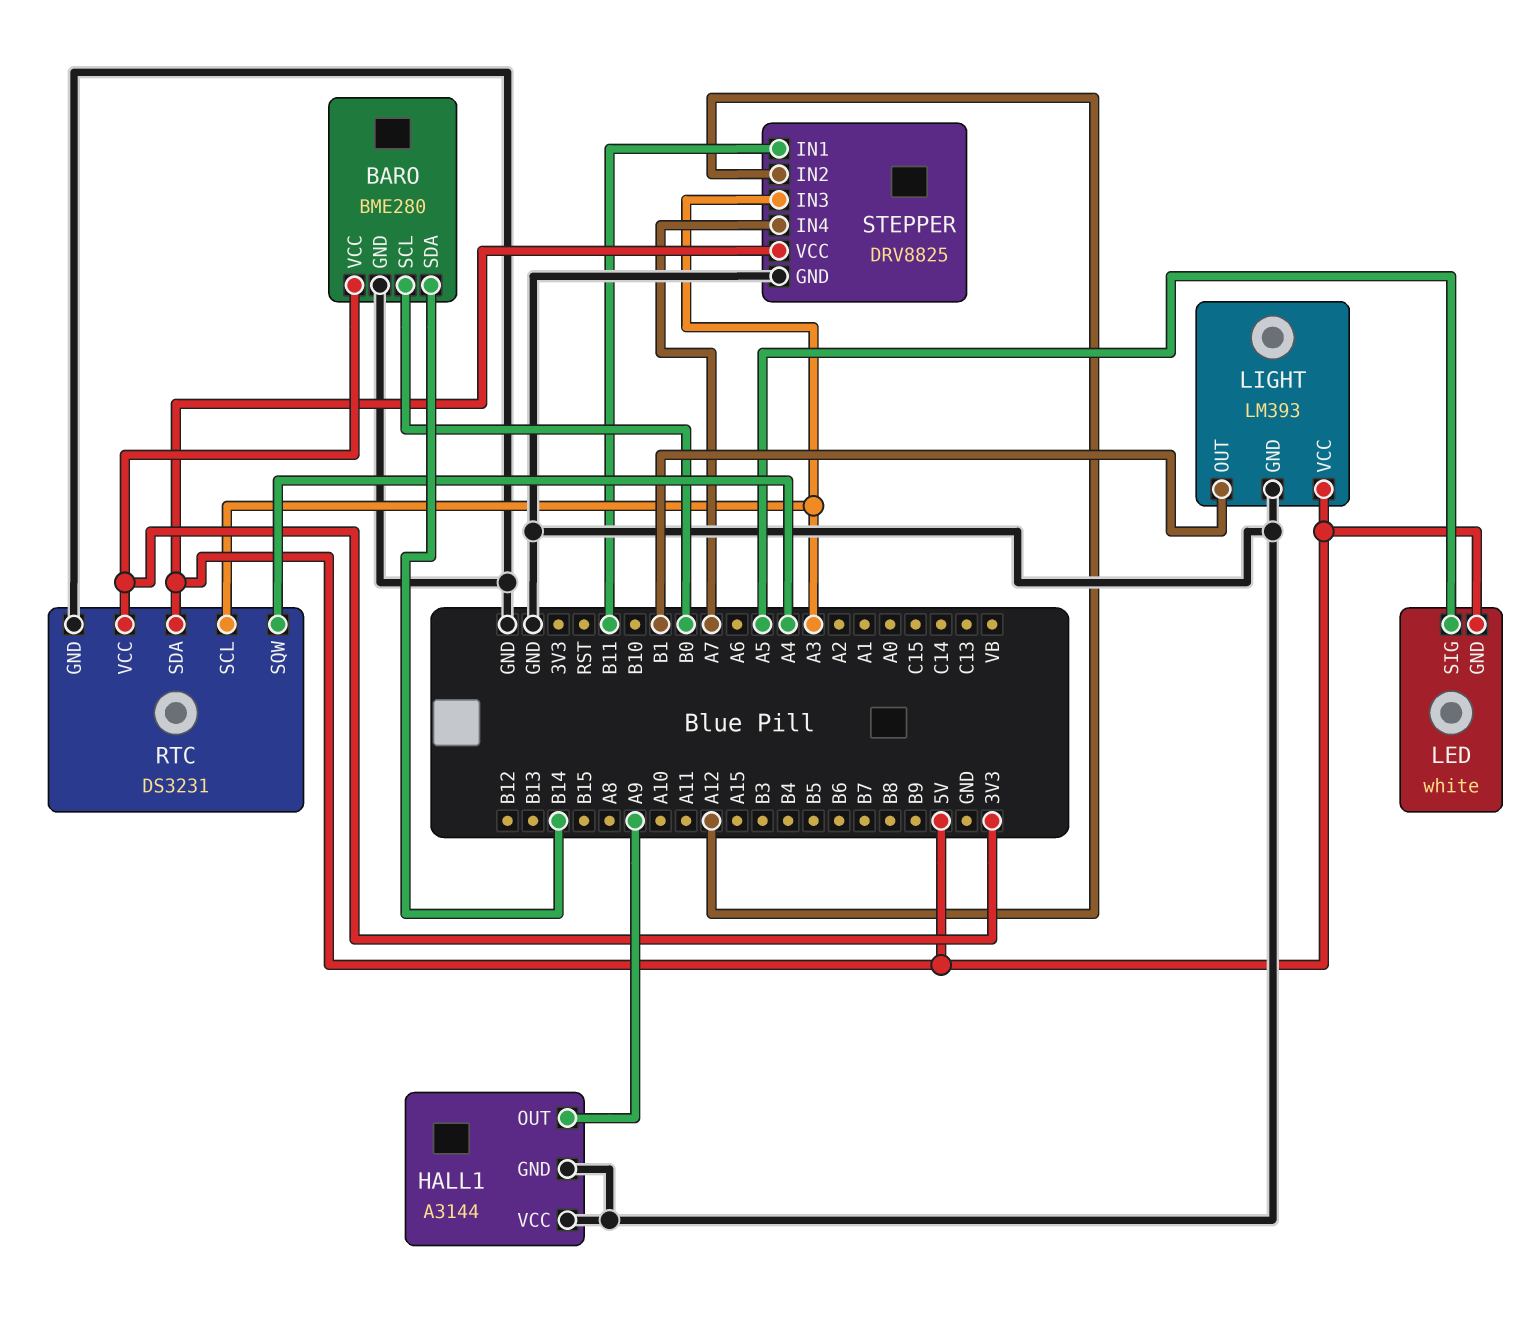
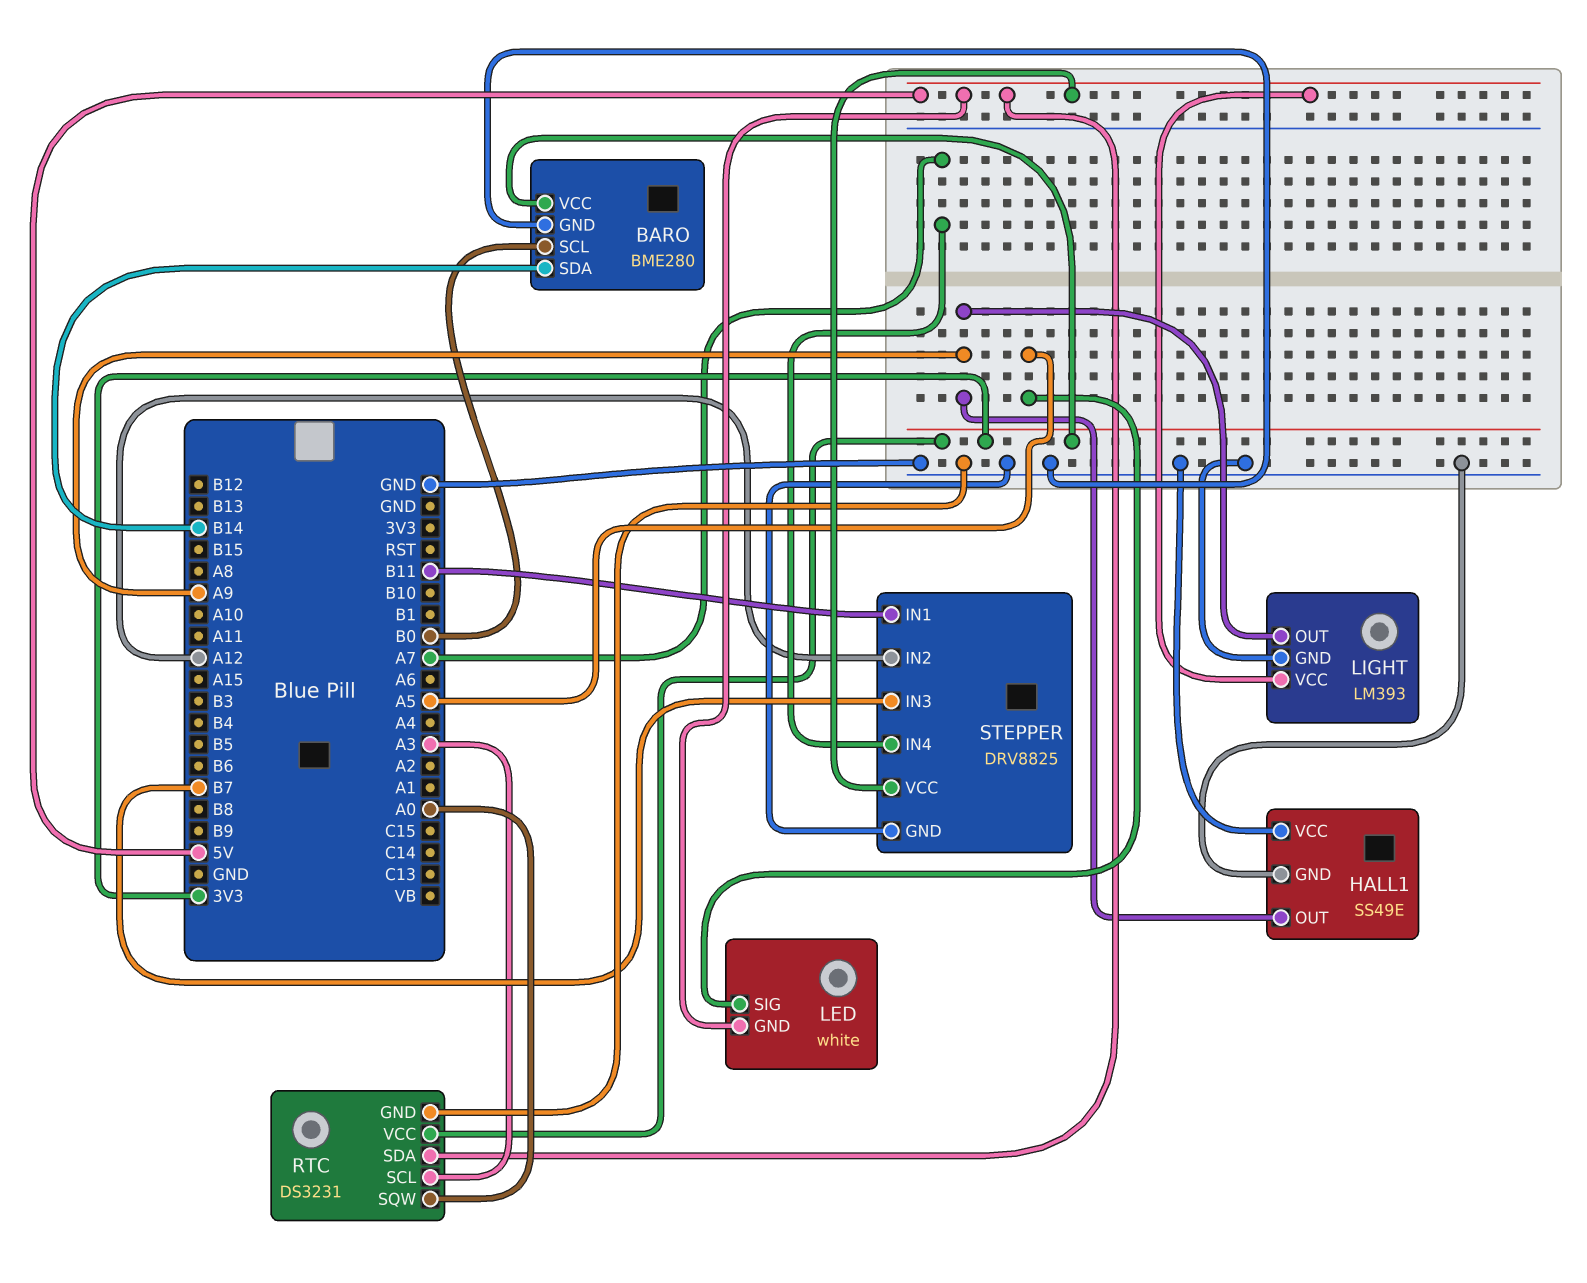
HALL1: A3144 -> SS49E
LIGHT pin OUT: B1 -> A9
RTC pin SQW: A4 -> A0
STEPPER pin IN3: A3 -> B7

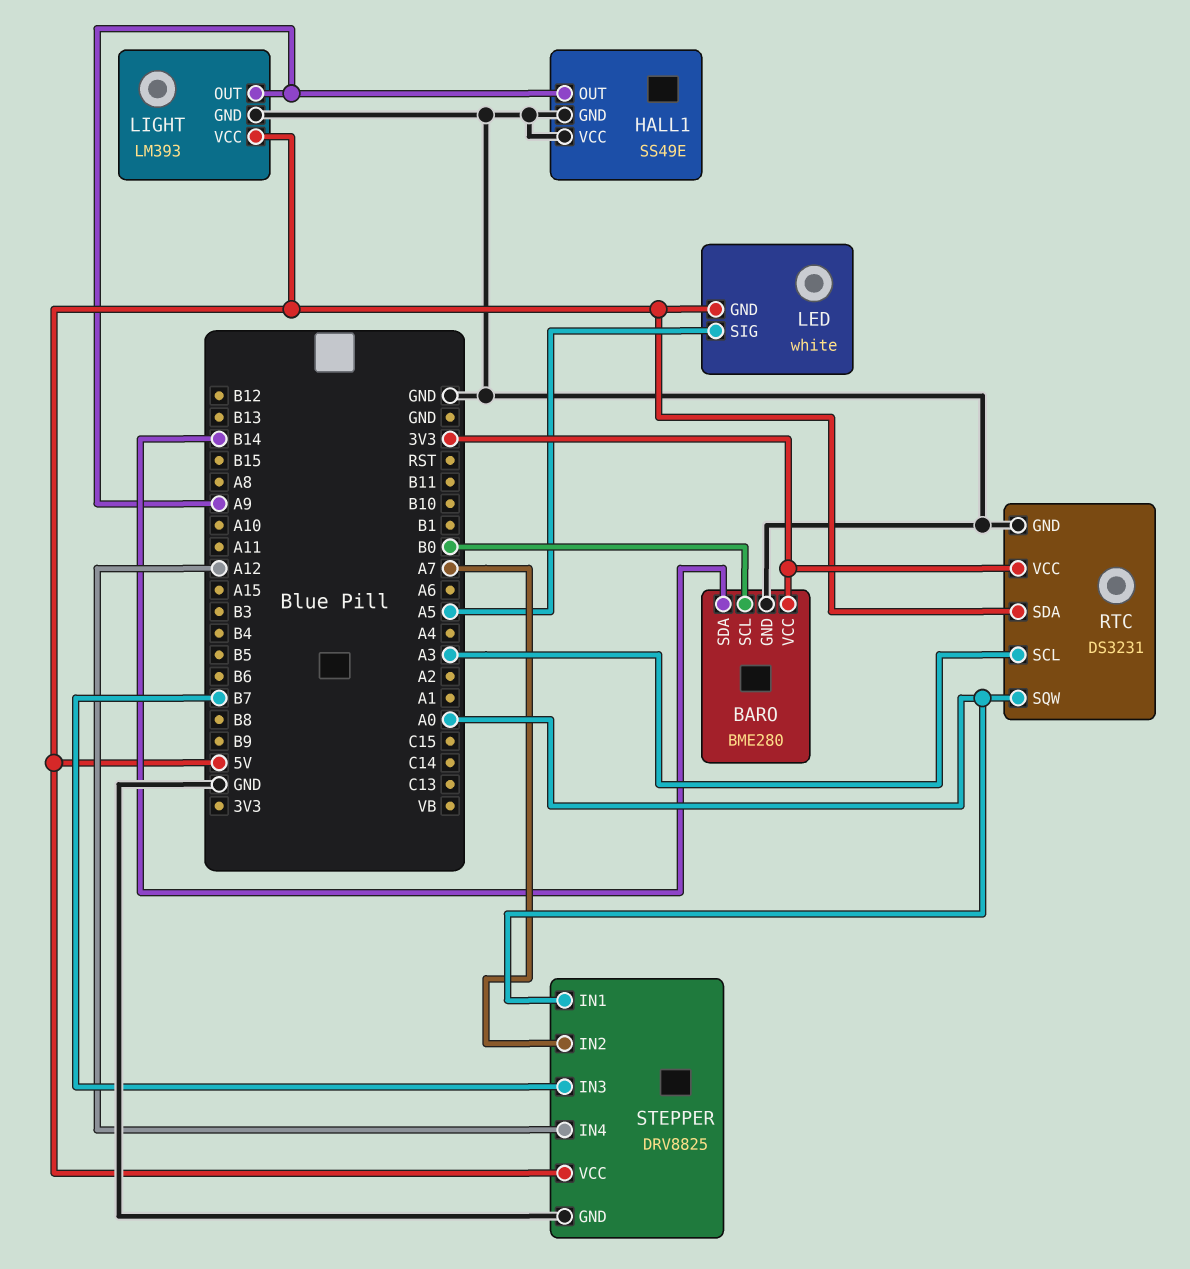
STEPPER pin IN1: B11 -> A0
STEPPER pin IN2: A12 -> A7
STEPPER pin IN4: A7 -> A12

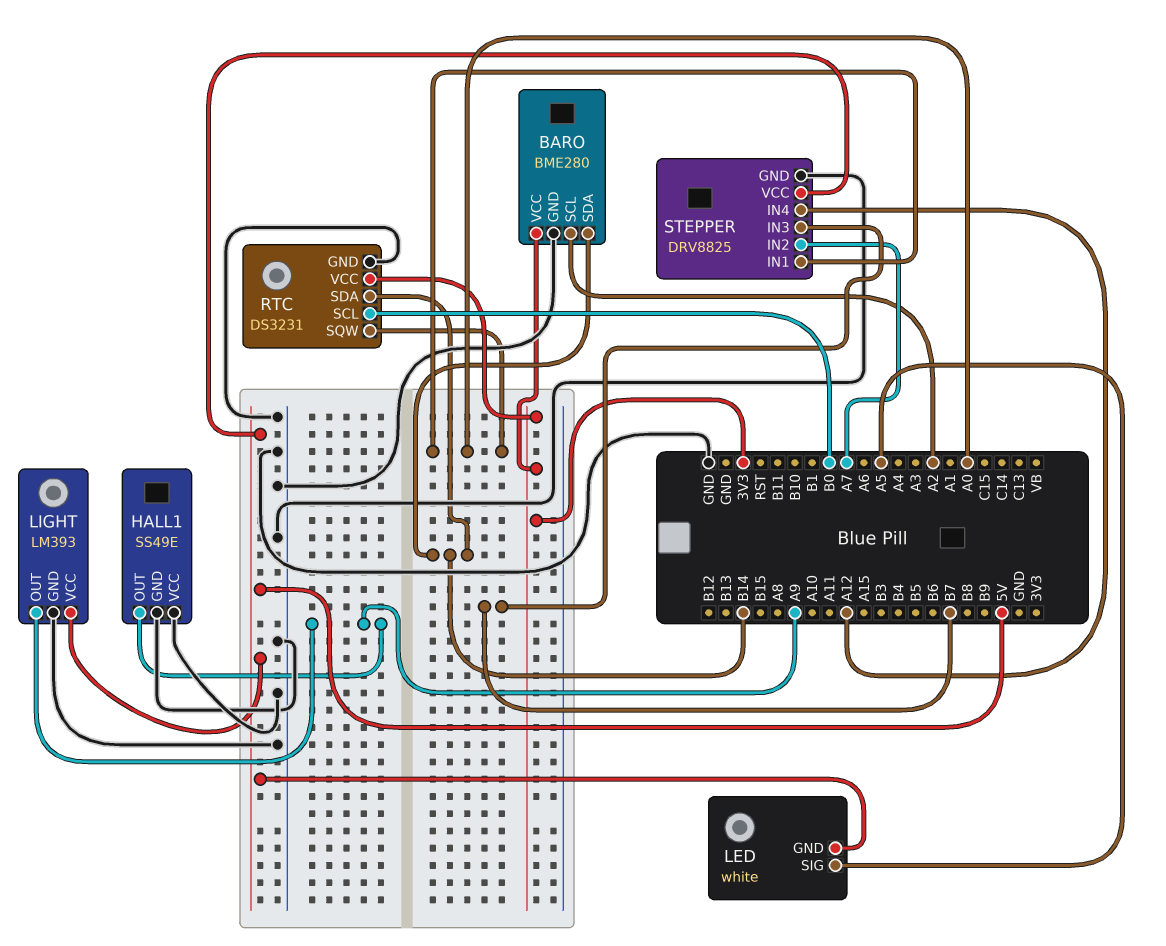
BARO pin SCL: B0 -> A2
RTC pin SCL: A3 -> B0
RTC pin SDA: 5V -> B14

